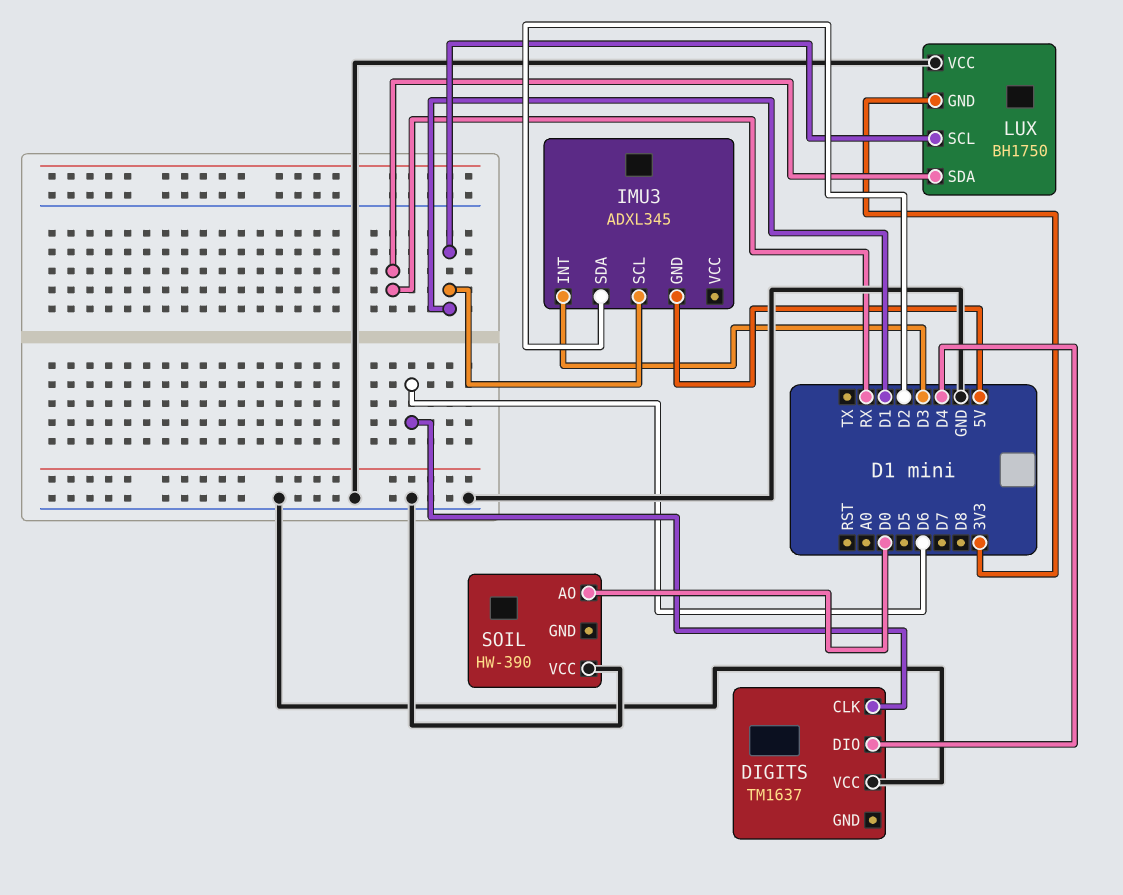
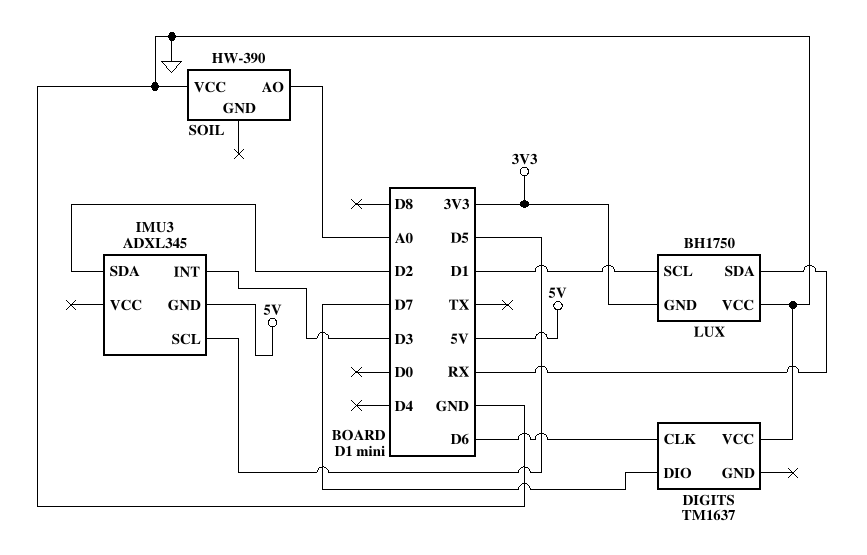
DIGITS pin DIO: D4 -> D7
IMU3 pin SCL: D1 -> D5
SOIL pin AO: D0 -> A0

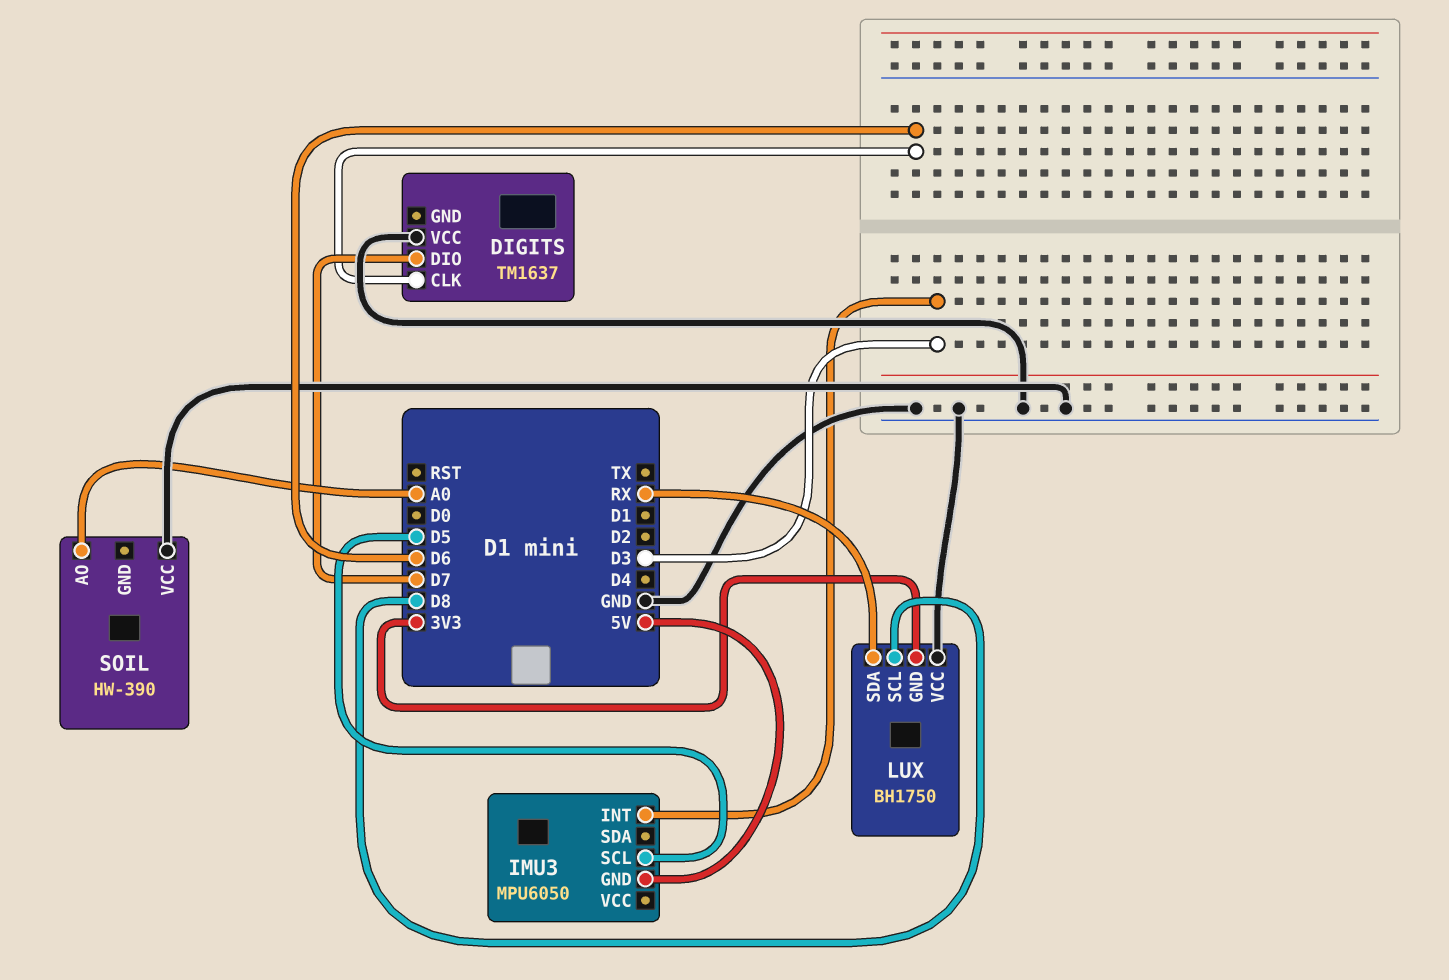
IMU3: ADXL345 -> MPU6050
IMU3 pin SDA: D2 -> none
LUX pin SCL: D1 -> D8

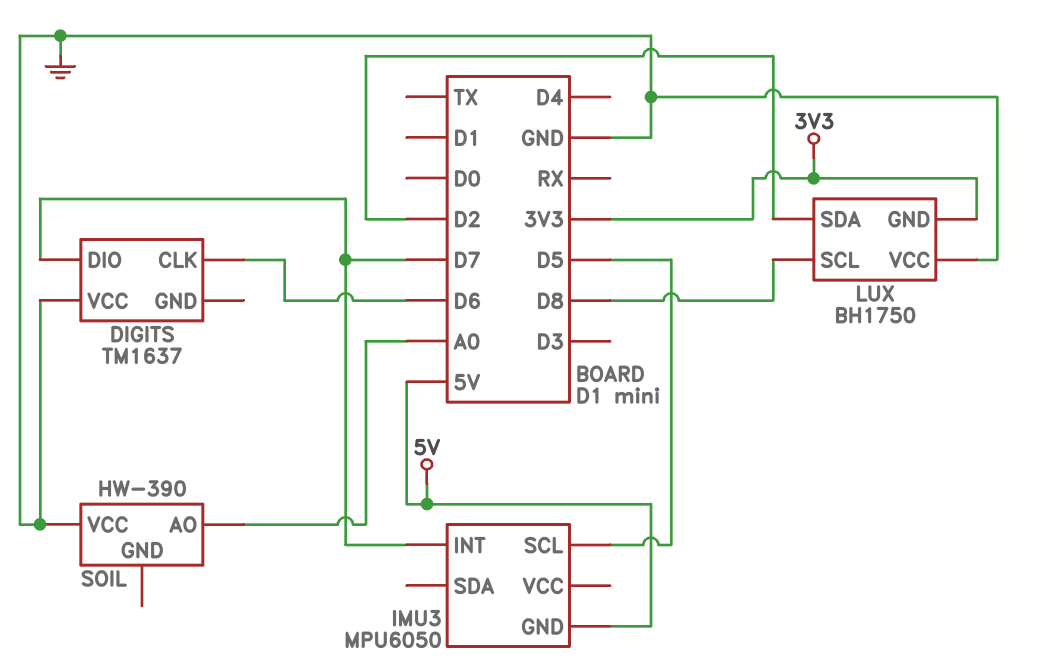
IMU3 pin INT: D3 -> D7
LUX pin SDA: RX -> D2

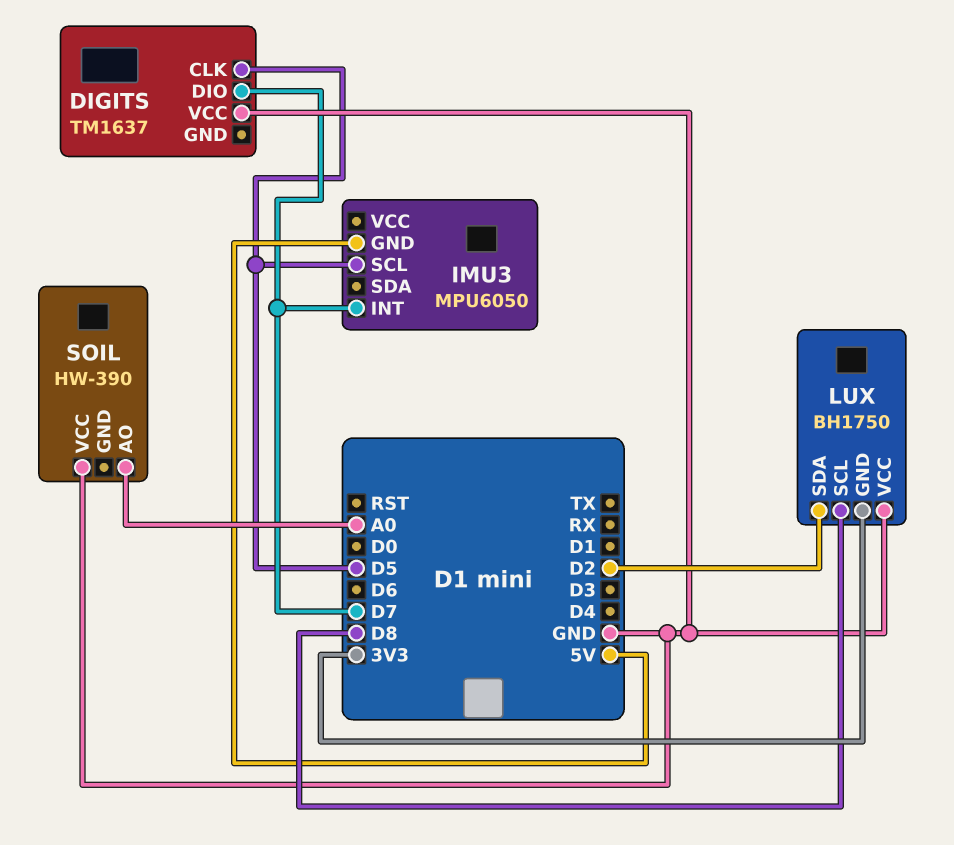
DIGITS pin CLK: D6 -> D5

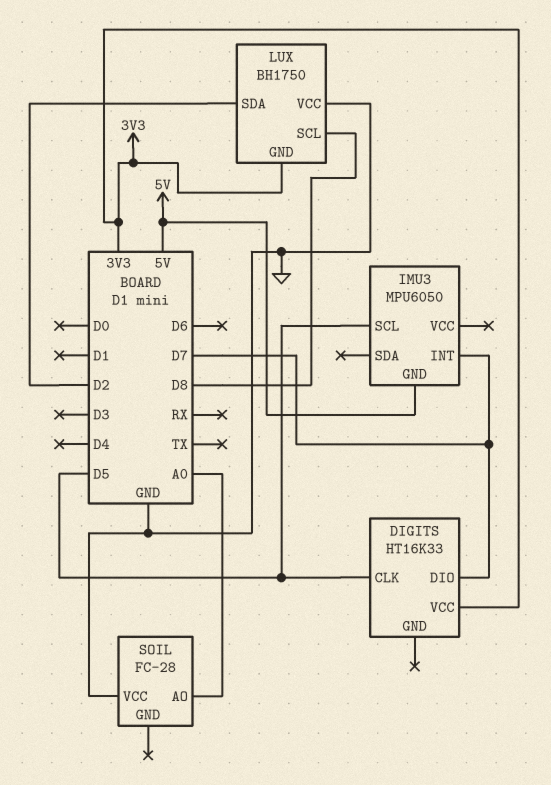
DIGITS: TM1637 -> HT16K33
DIGITS pin VCC: GND -> 3V3
SOIL: HW-390 -> FC-28

